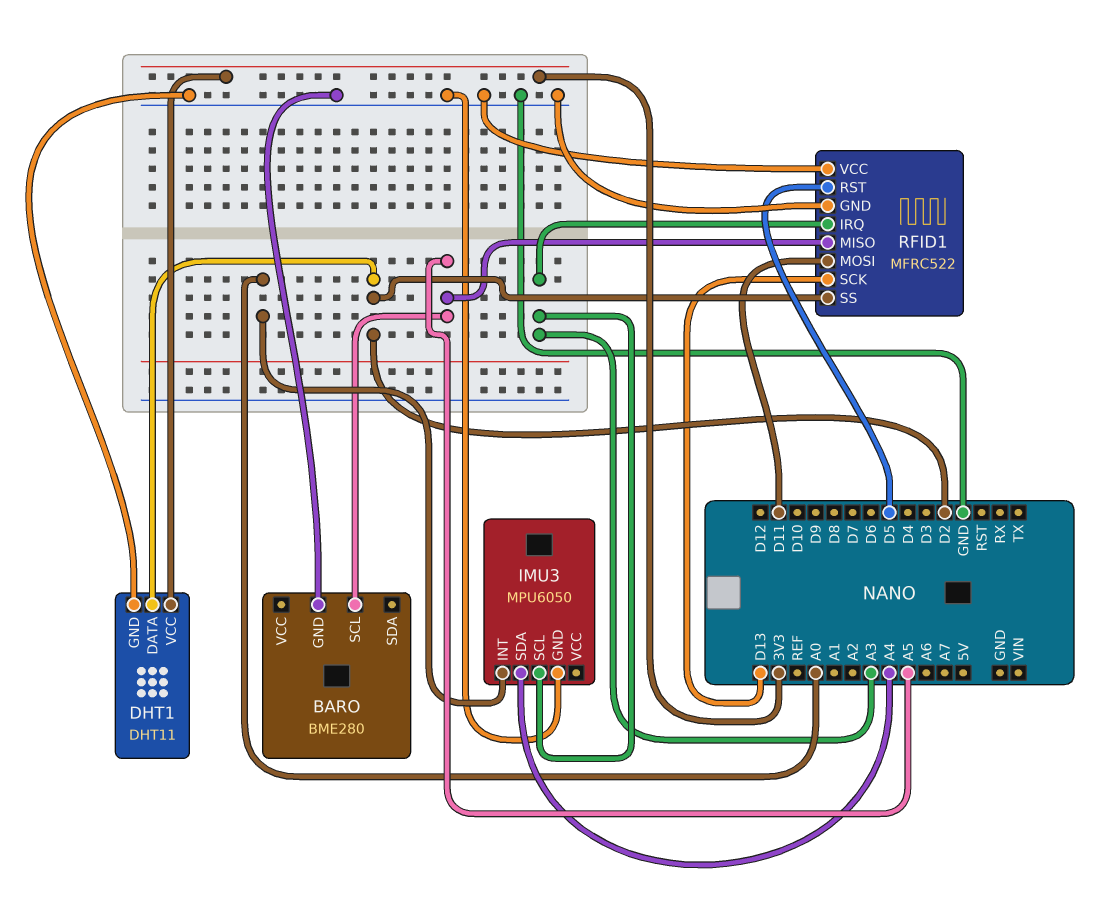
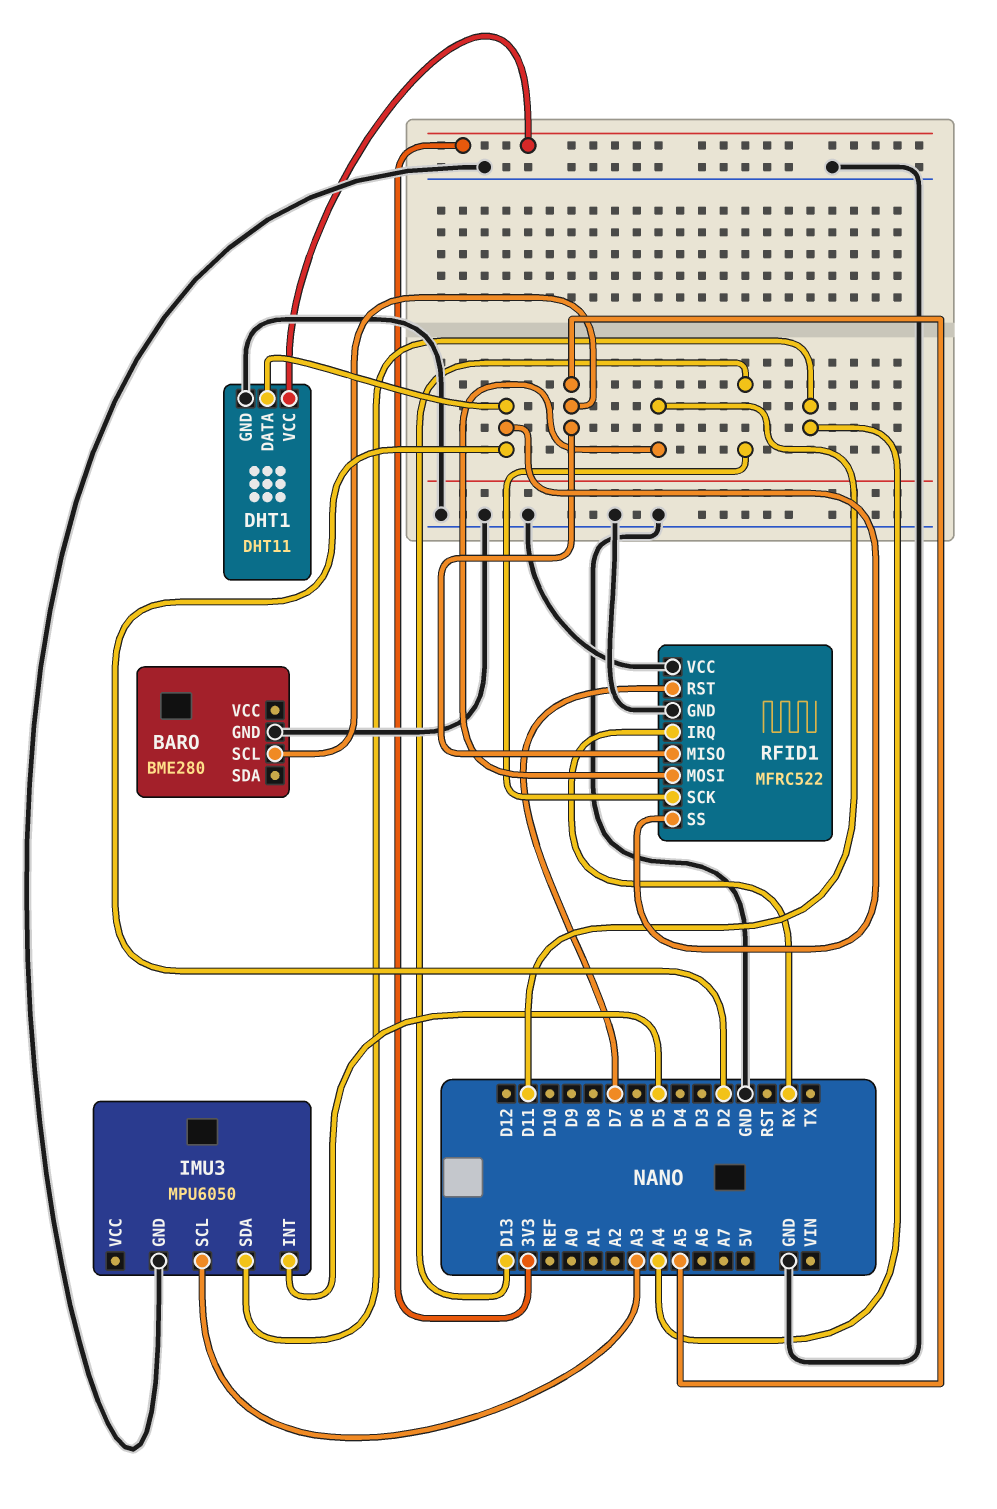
IMU3 pin INT: A0 -> D5
RFID1 pin IRQ: A3 -> RX
RFID1 pin RST: D5 -> D7

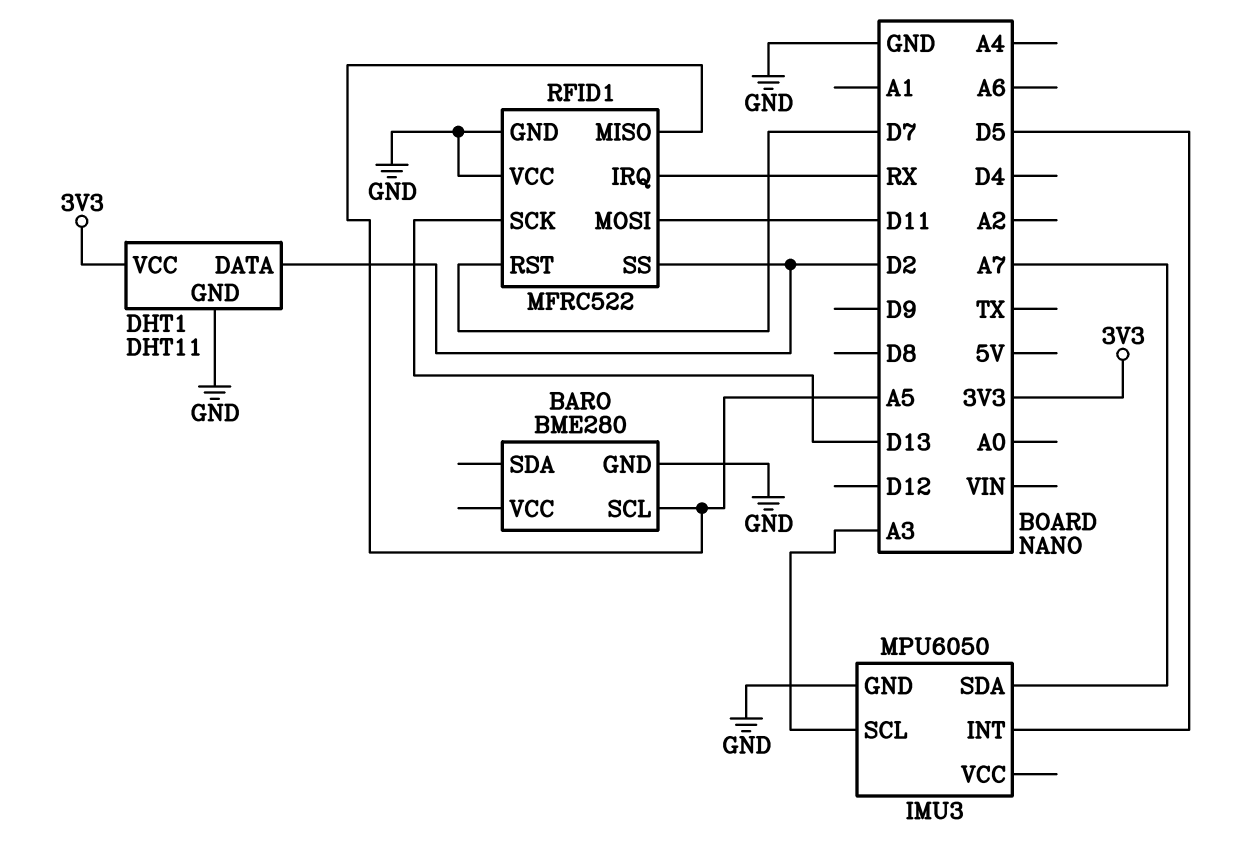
IMU3 pin SDA: A4 -> A7

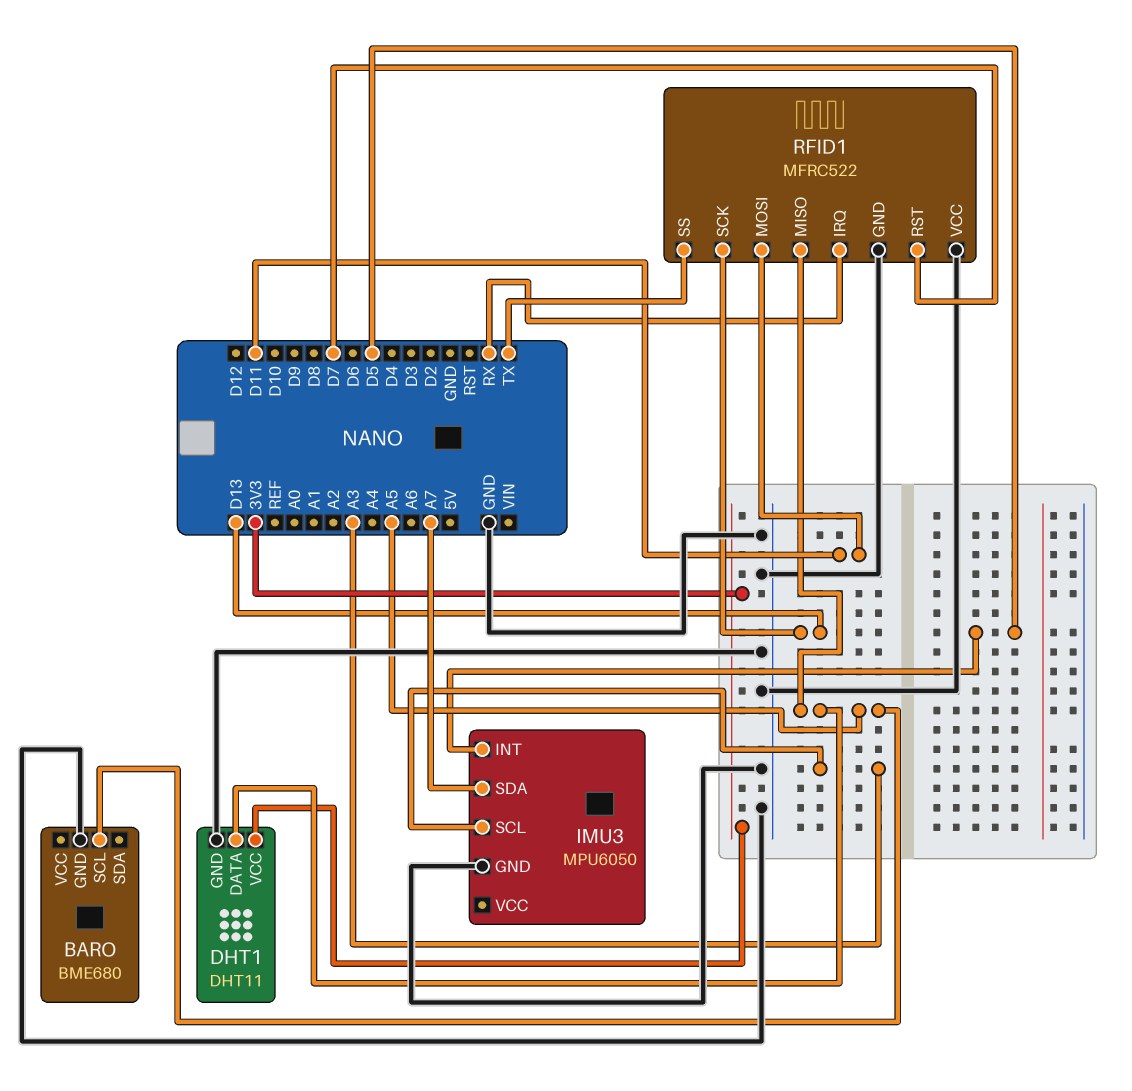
BARO: BME280 -> BME680
DHT1 pin DATA: D2 -> A5
RFID1 pin SS: D2 -> TX

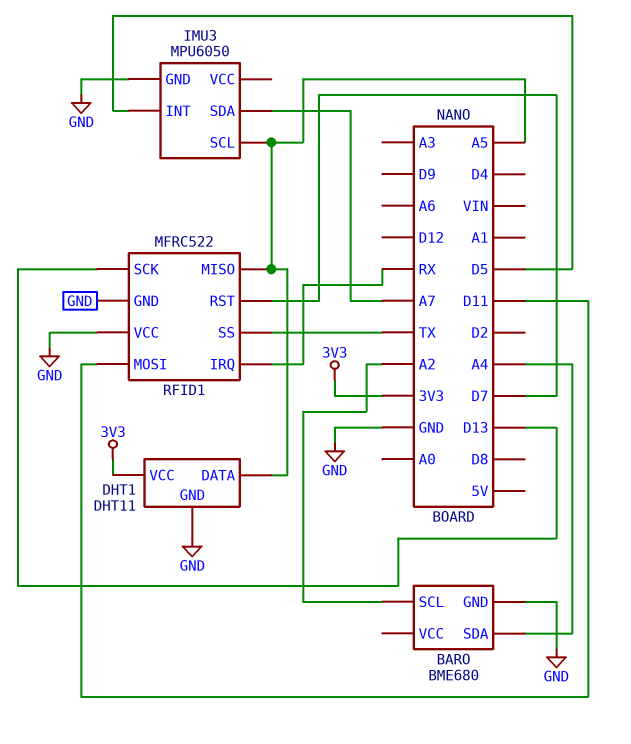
BARO pin SCL: A5 -> A2
BARO pin SDA: none -> A4
IMU3 pin SCL: A3 -> A5

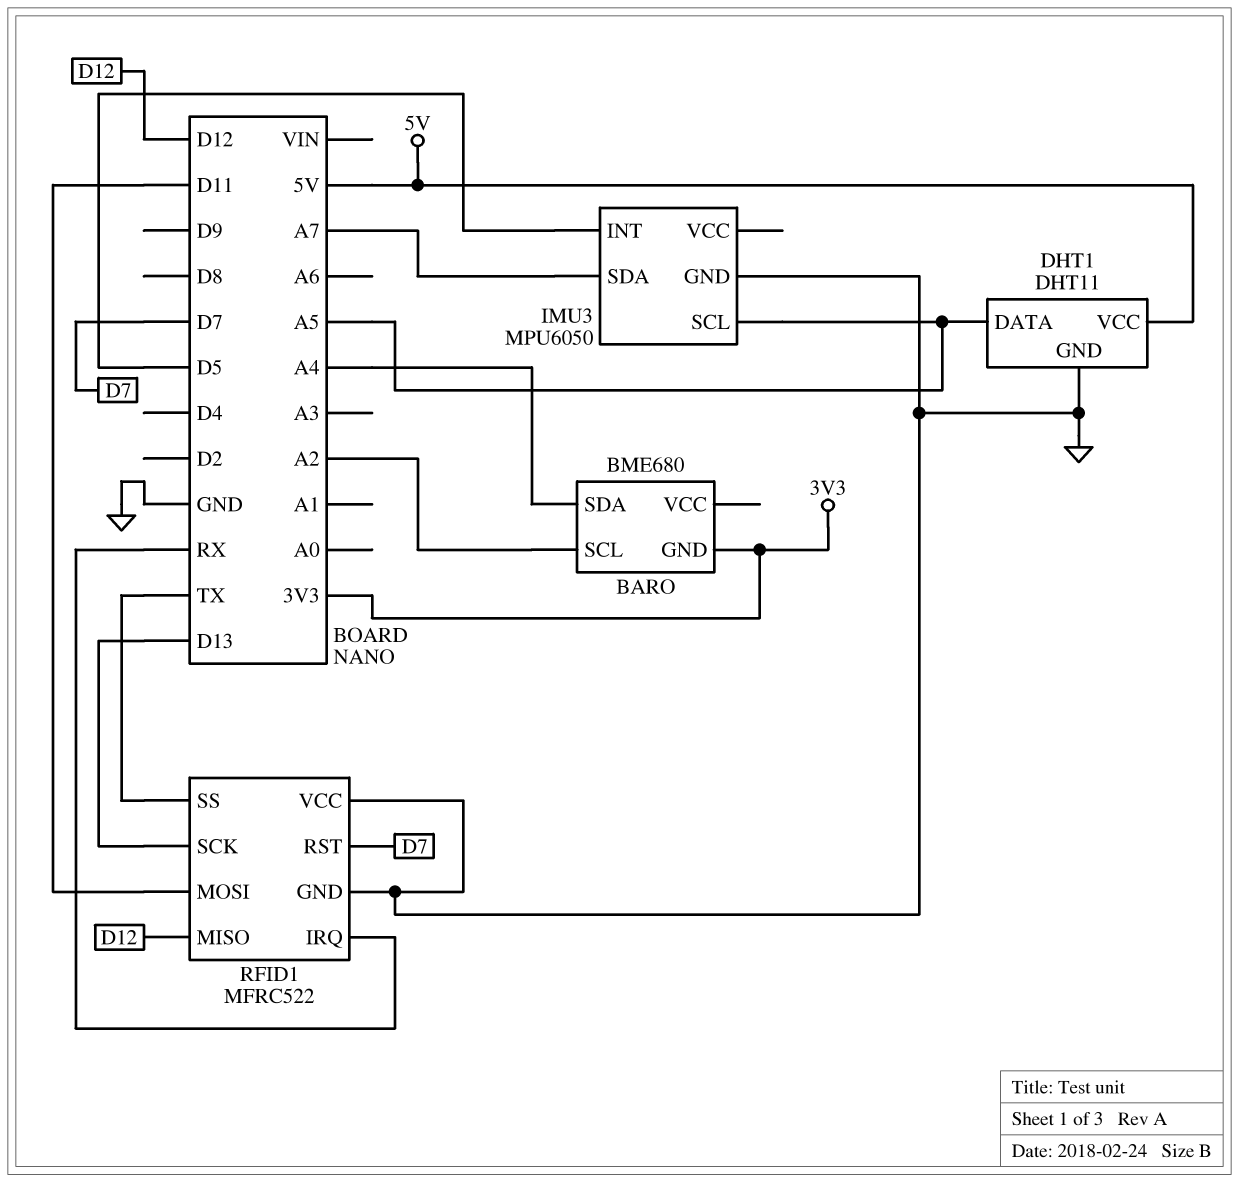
BARO pin GND: GND -> 3V3
DHT1 pin VCC: 3V3 -> 5V
RFID1 pin MISO: A5 -> D12

